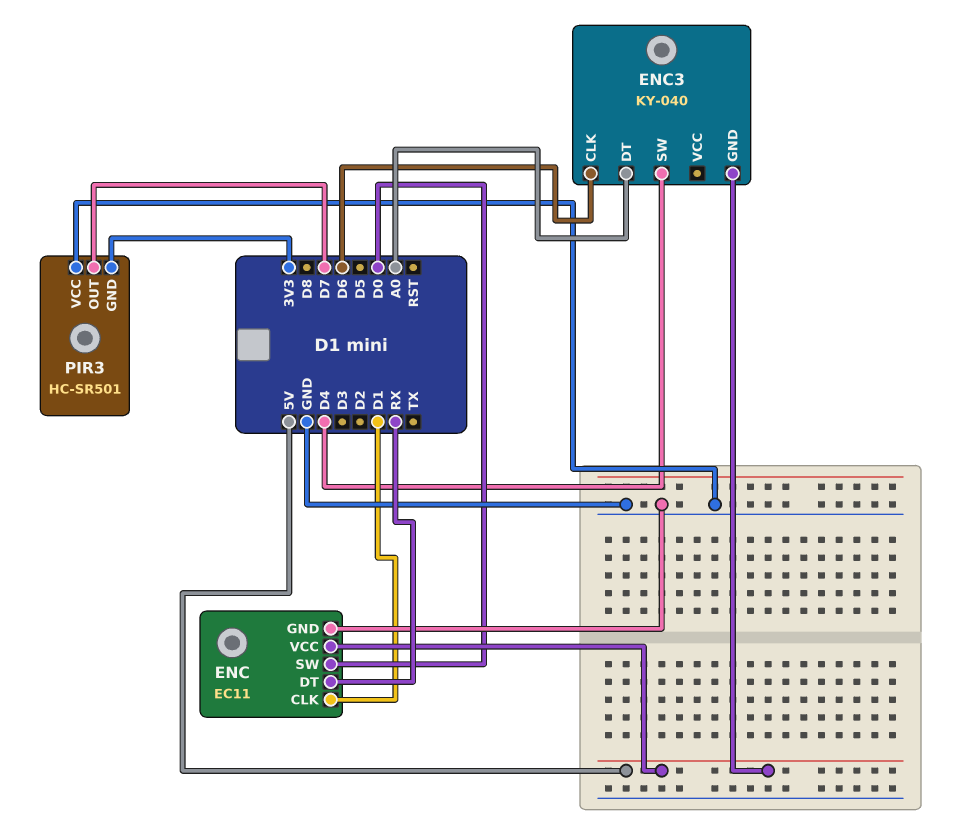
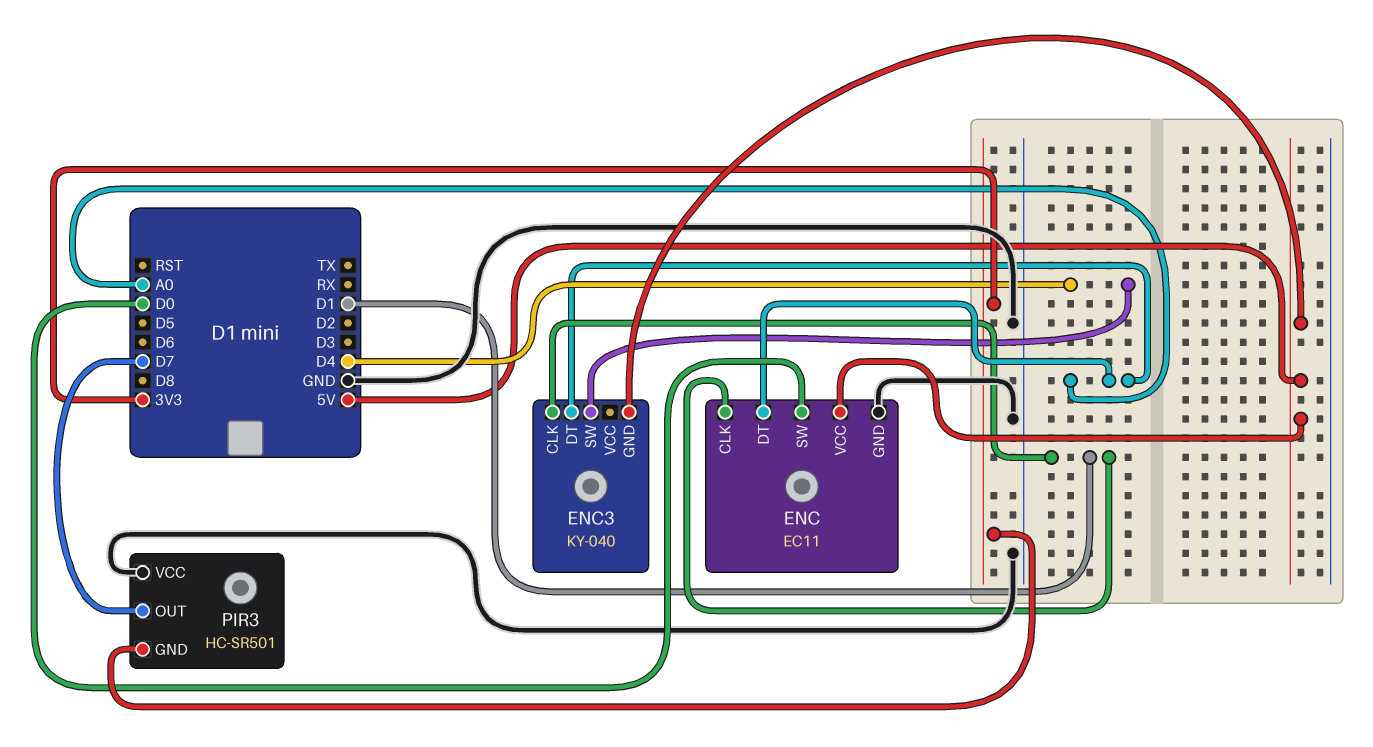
ENC pin DT: RX -> A0
ENC3 pin CLK: D6 -> D1

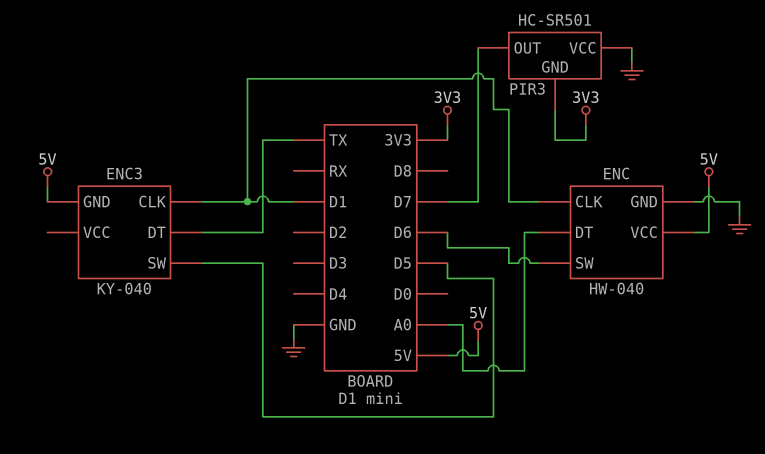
ENC: EC11 -> HW-040
ENC pin SW: D0 -> D6
ENC3 pin DT: A0 -> TX
ENC3 pin SW: D4 -> D5

